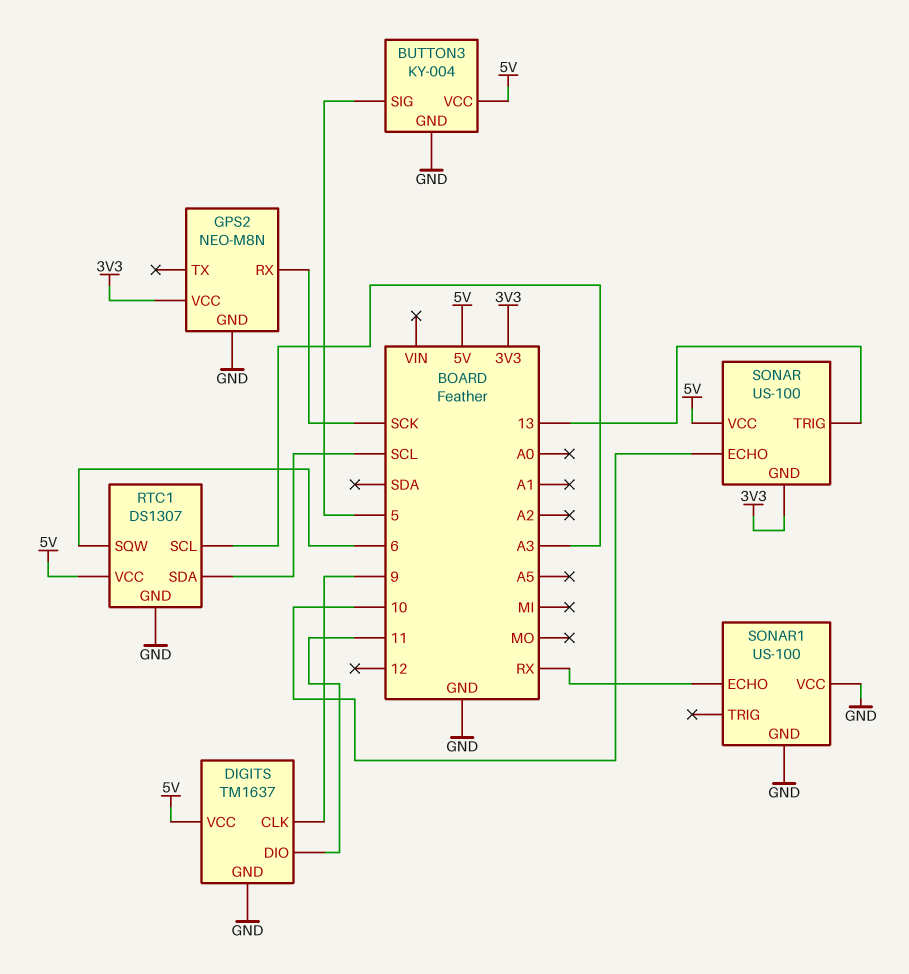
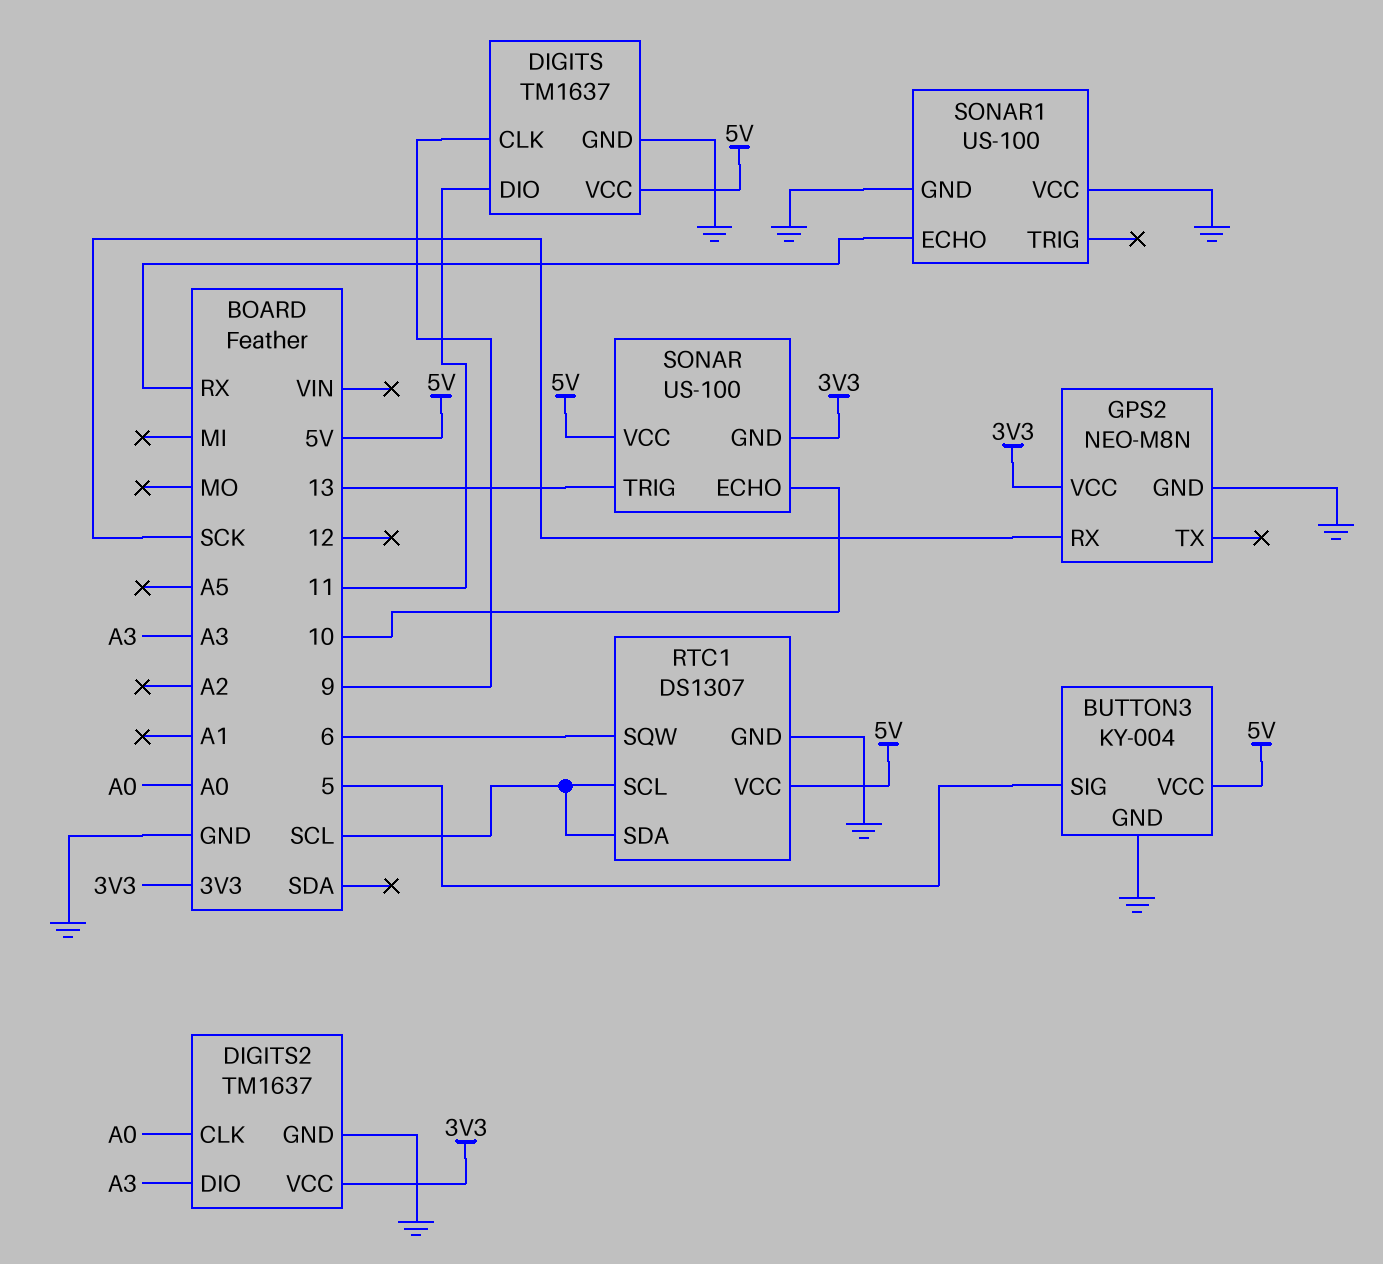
DIGITS2: none -> TM1637
DIGITS2 pin CLK: none -> A0
DIGITS2 pin DIO: none -> A3
DIGITS2 pin GND: none -> GND
DIGITS2 pin VCC: none -> 3V3
RTC1 pin SCL: A3 -> SCL

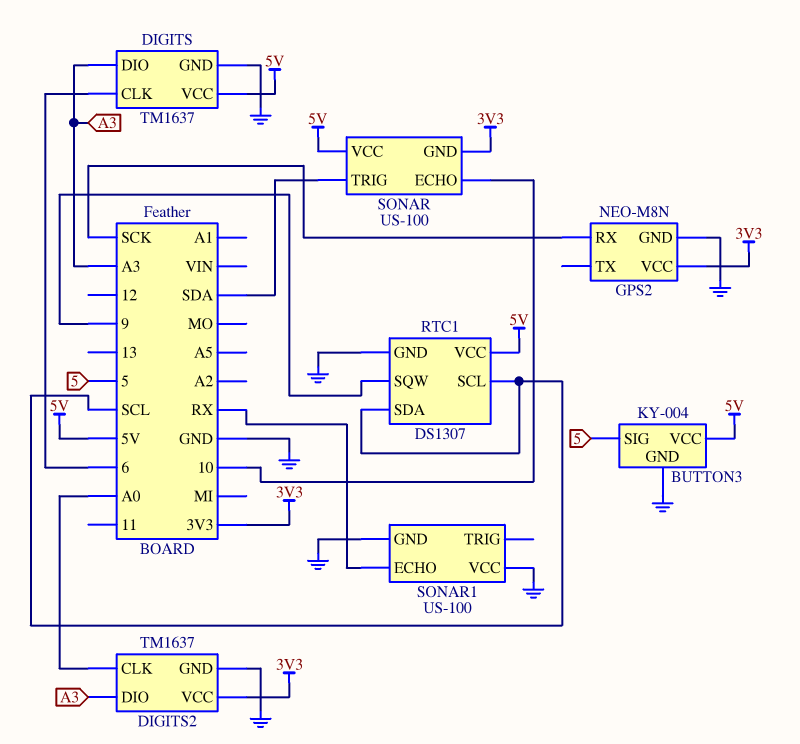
DIGITS pin CLK: 9 -> 6
DIGITS pin DIO: 11 -> A3
RTC1 pin SQW: 6 -> 9
SONAR pin TRIG: 13 -> SDA

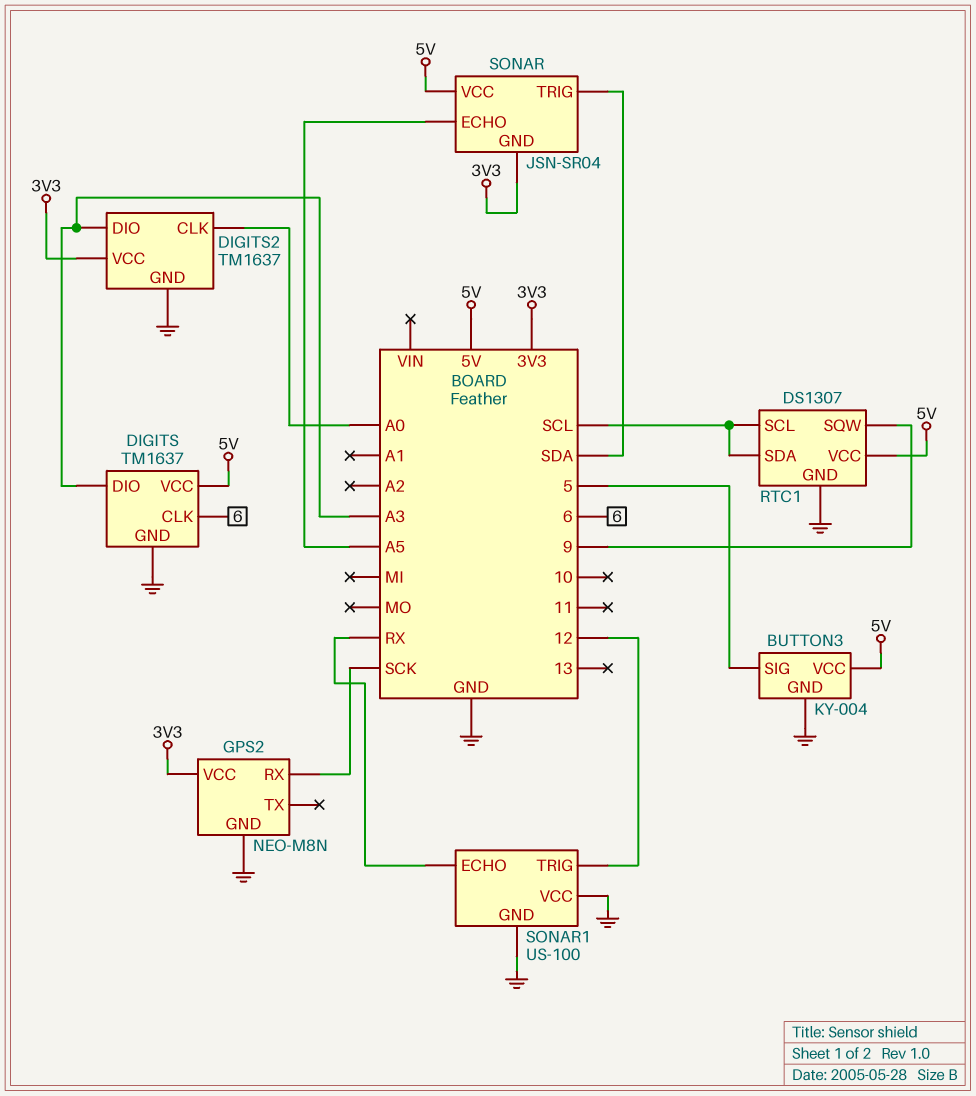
SONAR: US-100 -> JSN-SR04
SONAR pin ECHO: 10 -> A5
SONAR1 pin TRIG: none -> 12

